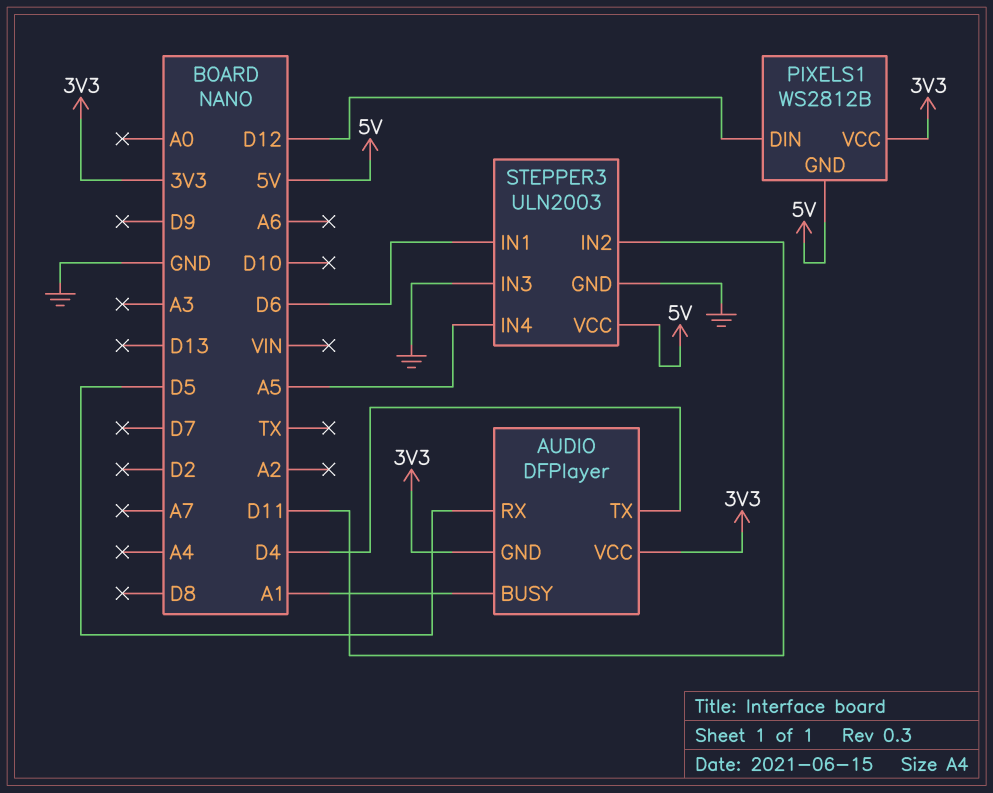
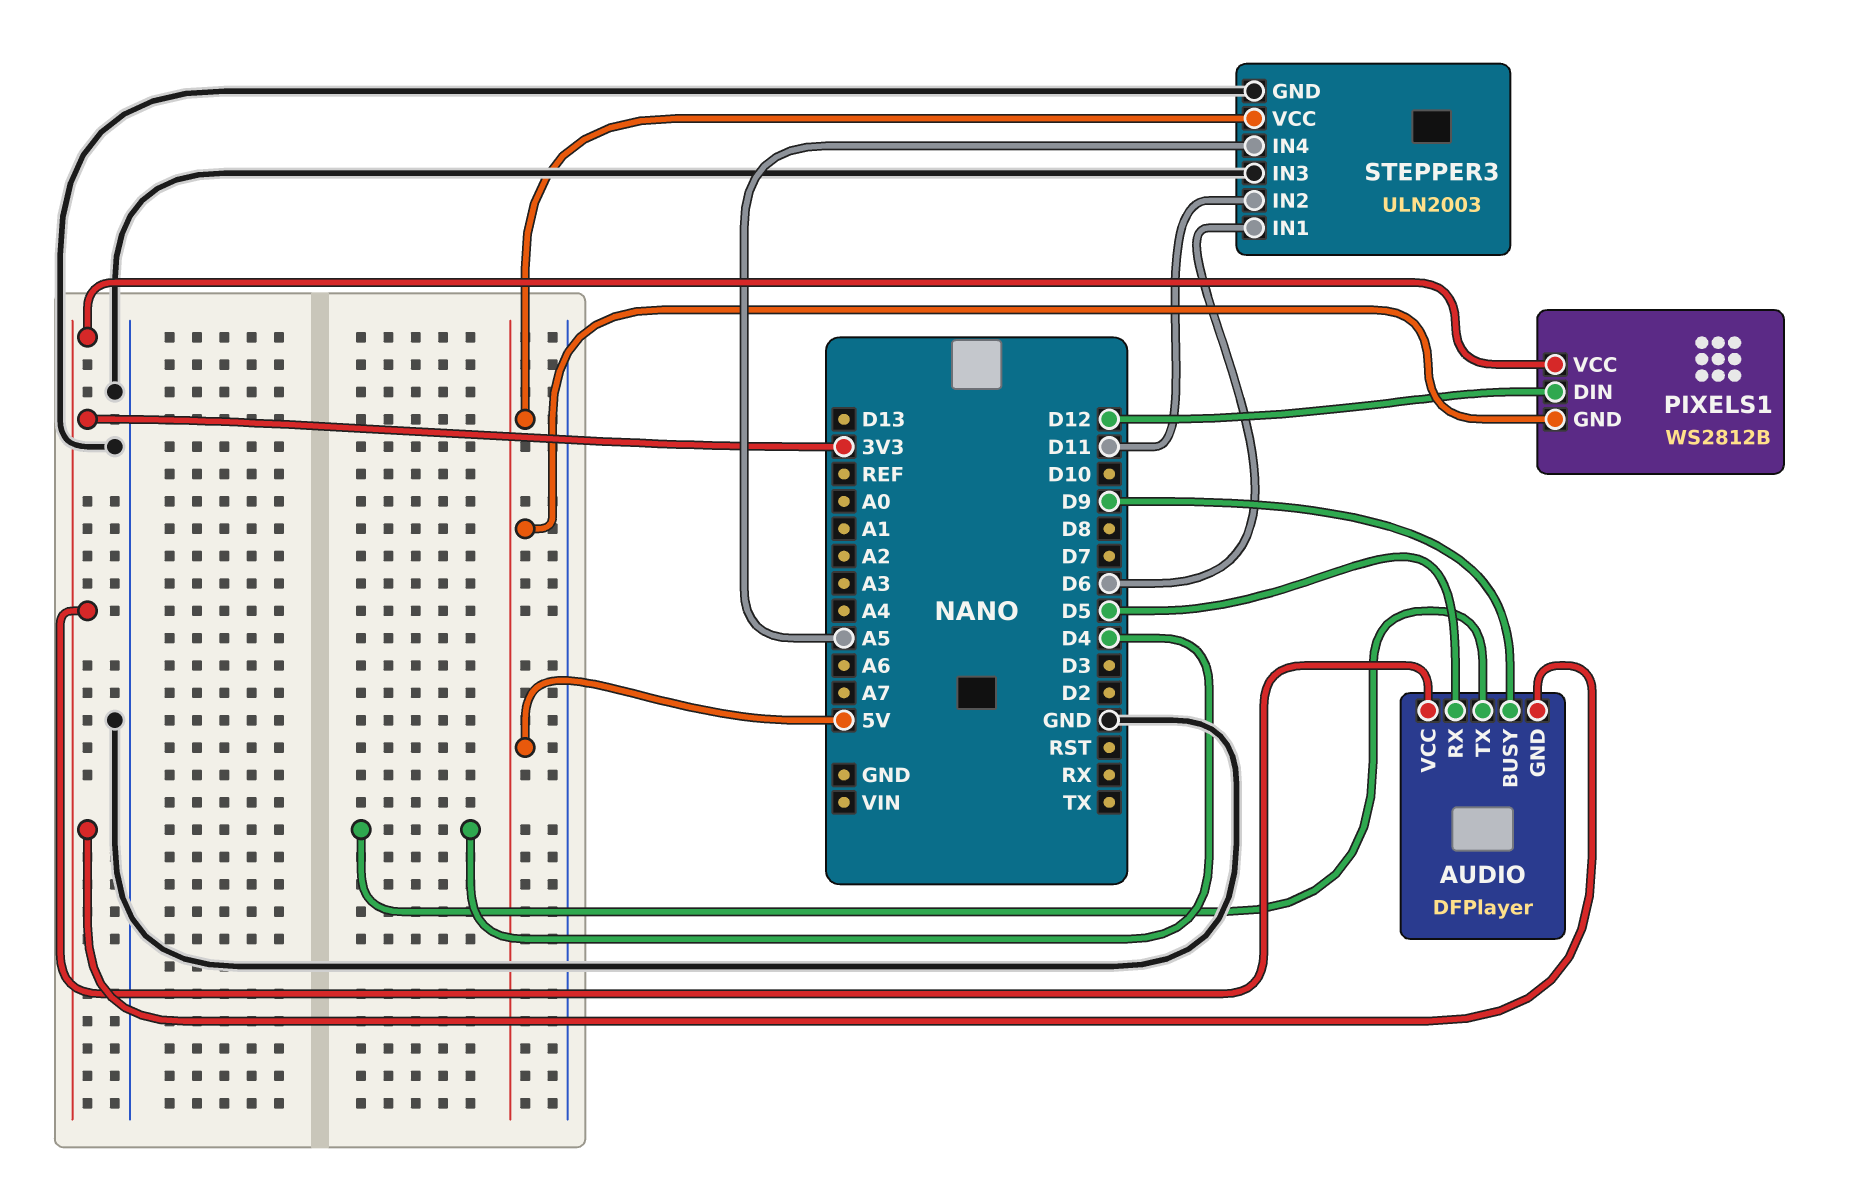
AUDIO pin BUSY: A1 -> D9

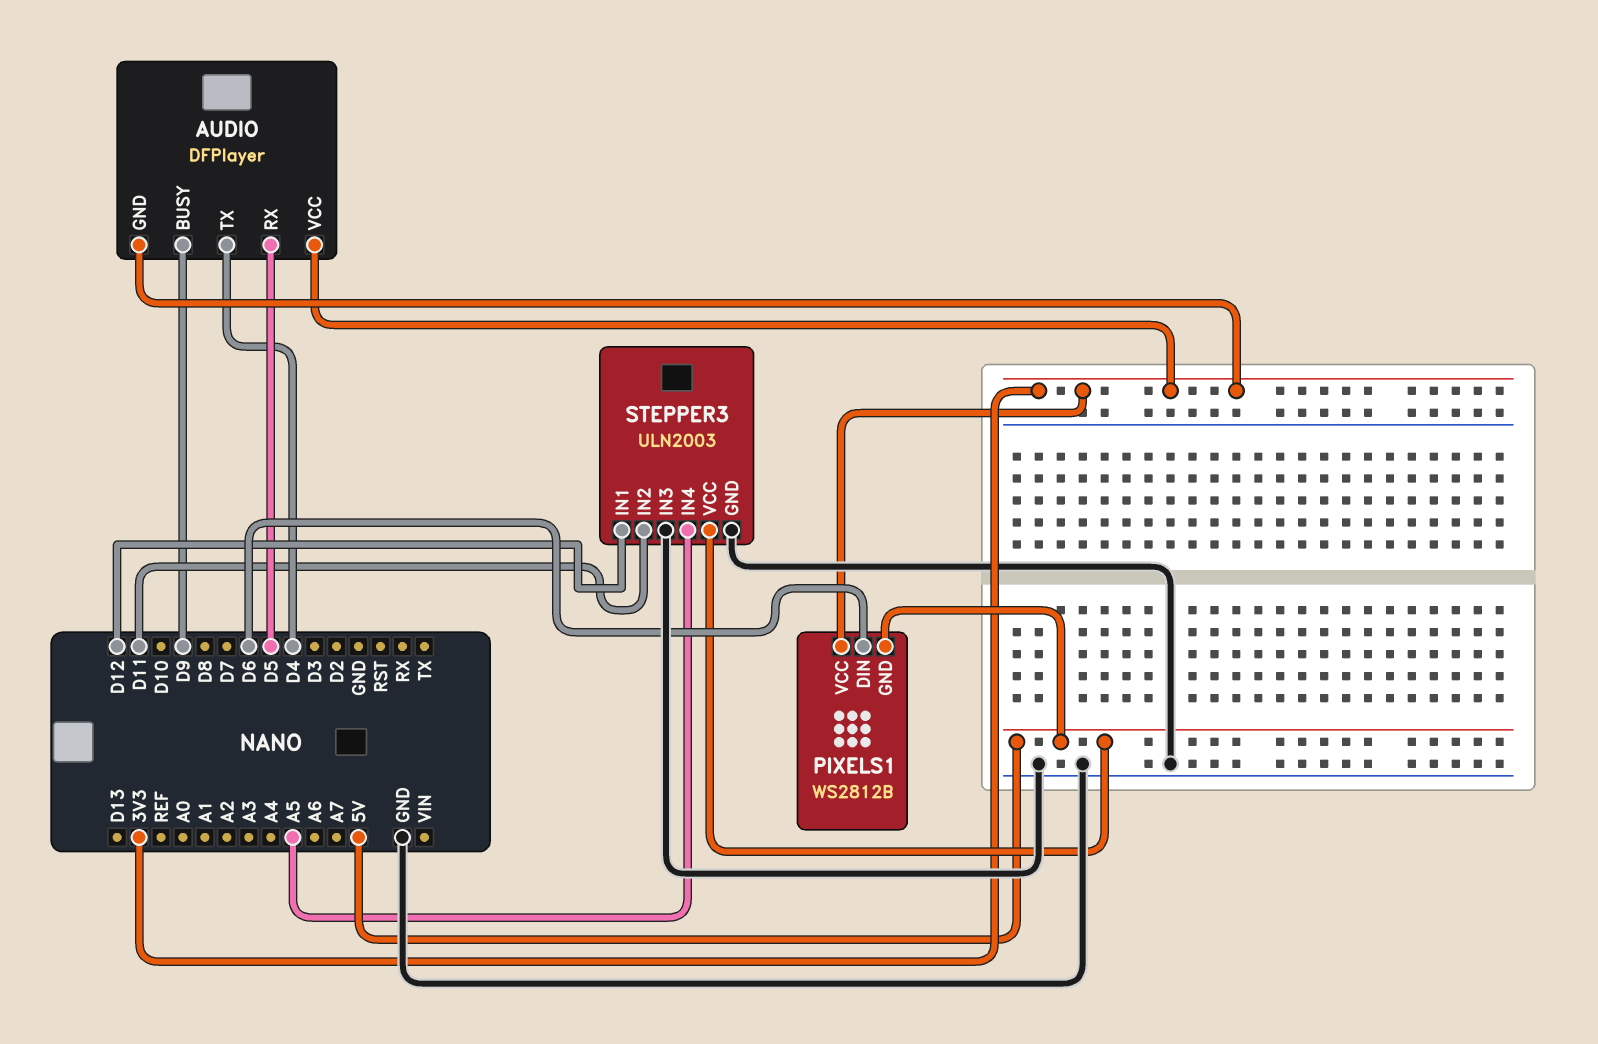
PIXELS1 pin DIN: D12 -> D6
STEPPER3 pin IN1: D6 -> D12

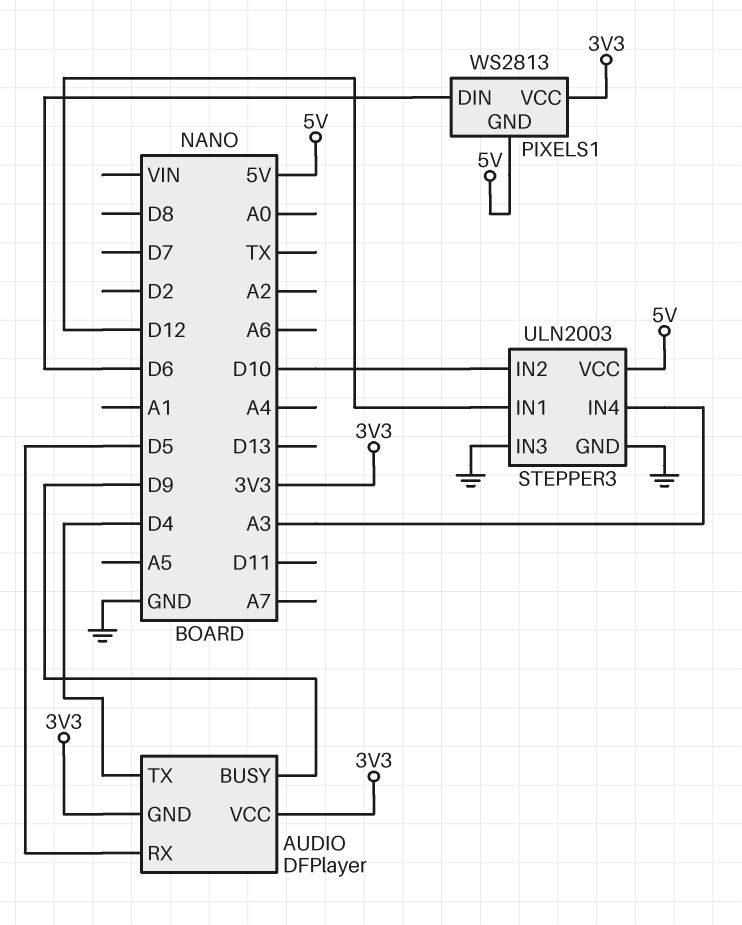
PIXELS1: WS2812B -> WS2813
STEPPER3 pin IN2: D11 -> D10
STEPPER3 pin IN4: A5 -> A3

